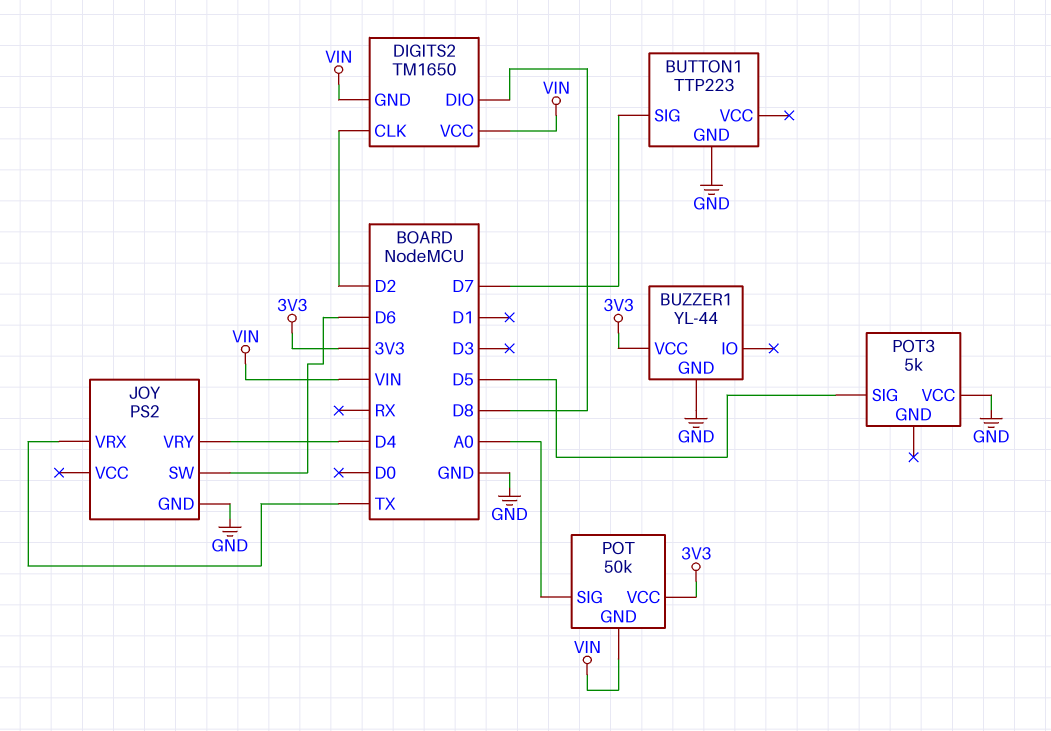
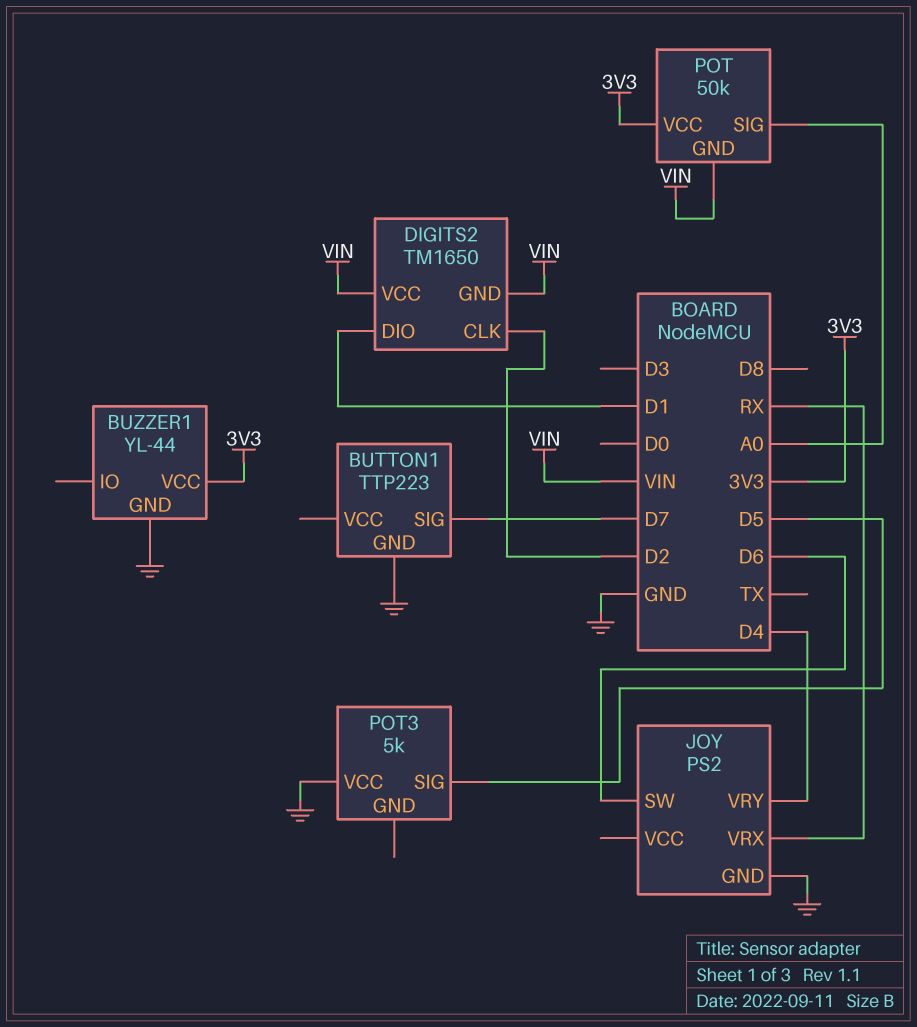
DIGITS2 pin DIO: D8 -> D1
JOY pin VRX: TX -> RX

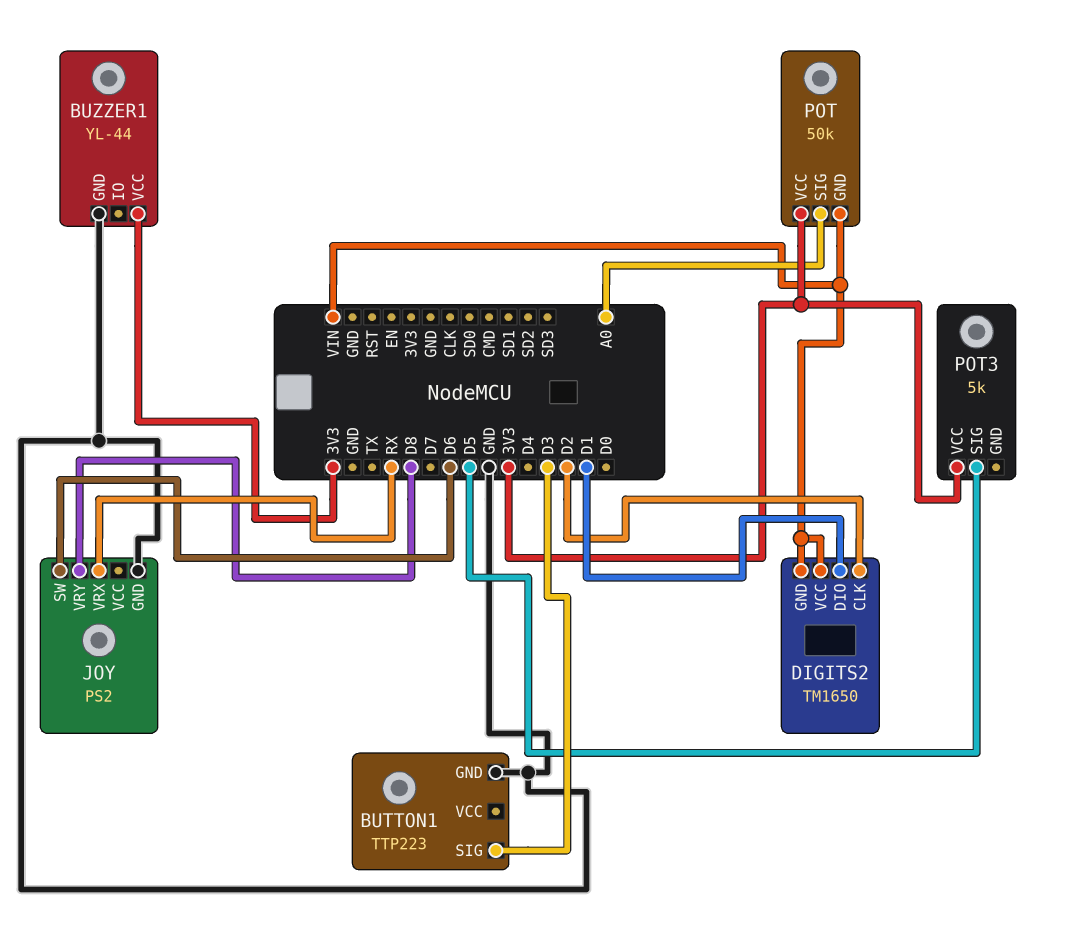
BUTTON1 pin SIG: D7 -> D3
JOY pin VRY: D4 -> D8
POT3 pin VCC: GND -> 3V3

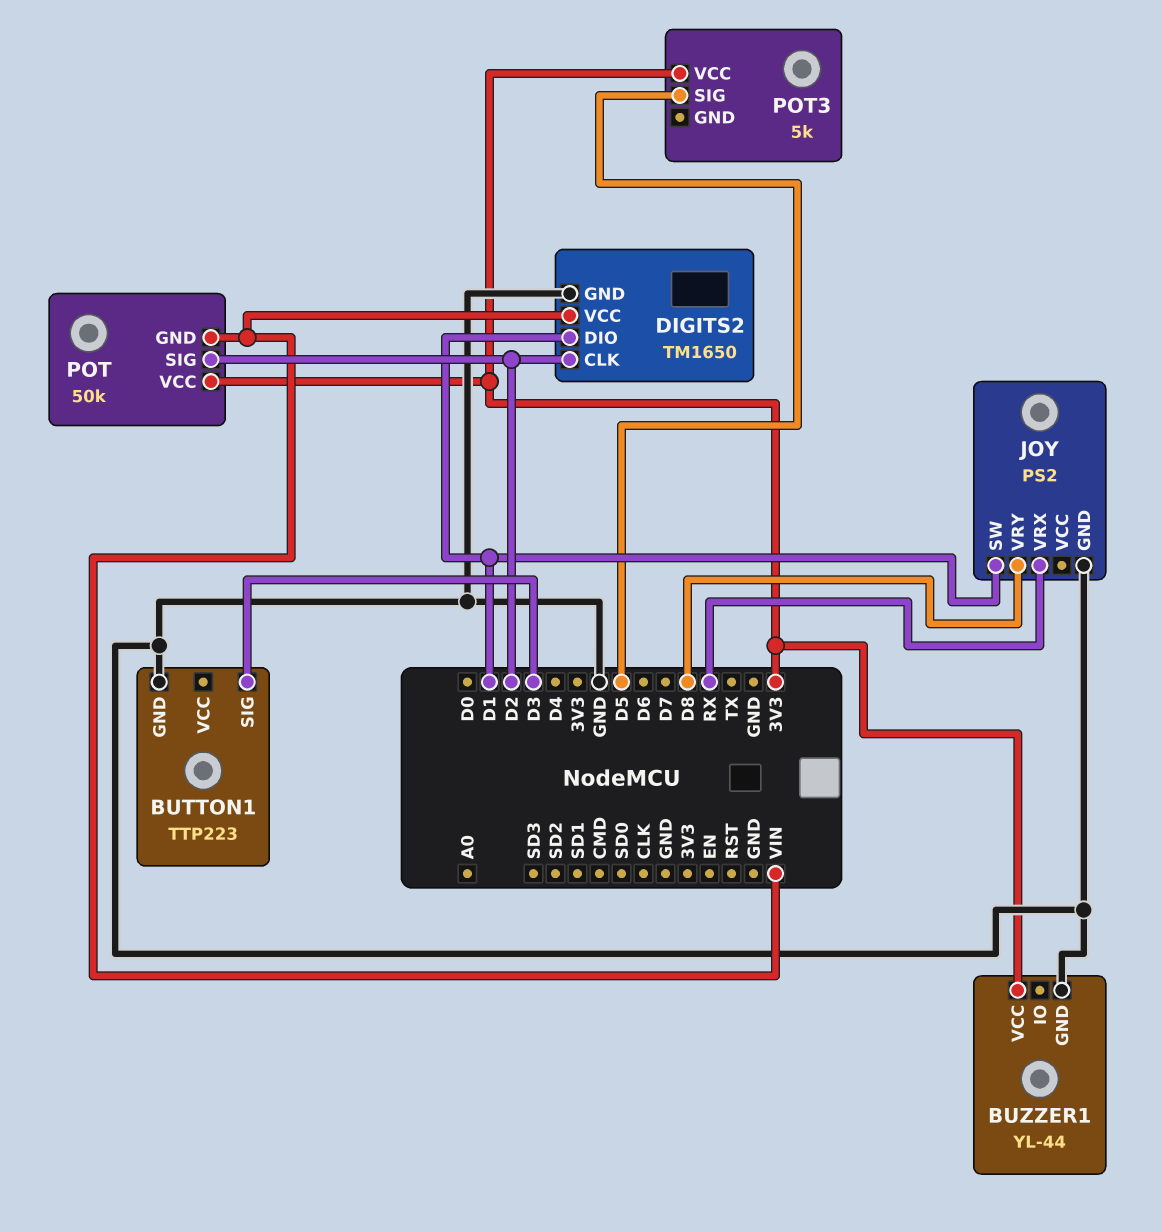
DIGITS2 pin GND: VIN -> GND
JOY pin SW: D6 -> D1
POT pin SIG: A0 -> D2

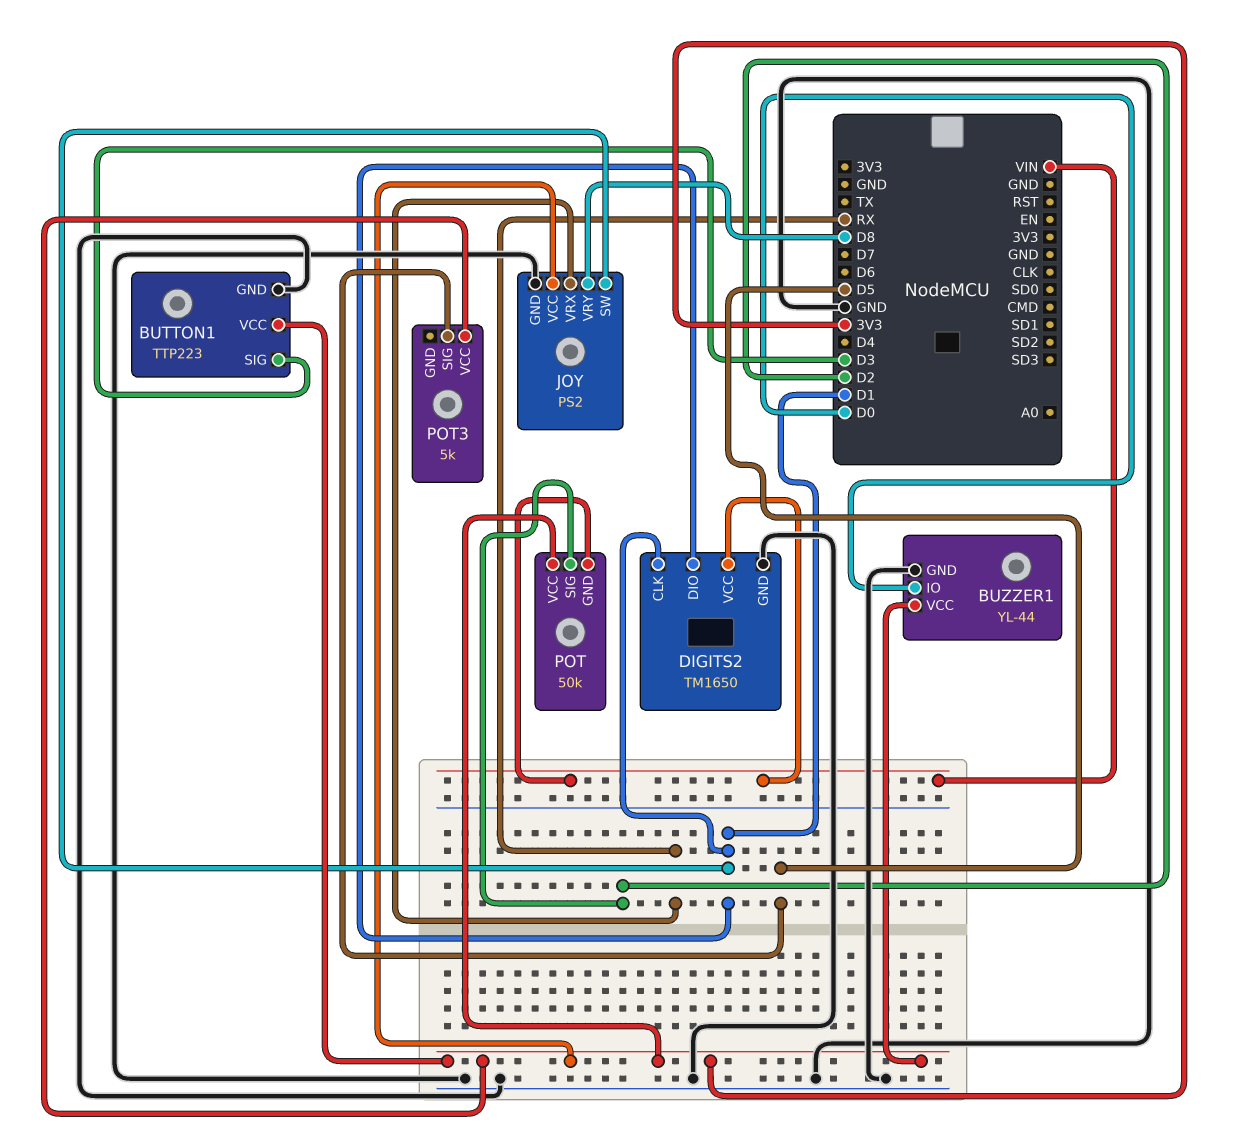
BUTTON1 pin VCC: none -> 3V3
BUZZER1 pin IO: none -> D0
DIGITS2 pin CLK: D2 -> D1
JOY pin VCC: none -> 3V3

